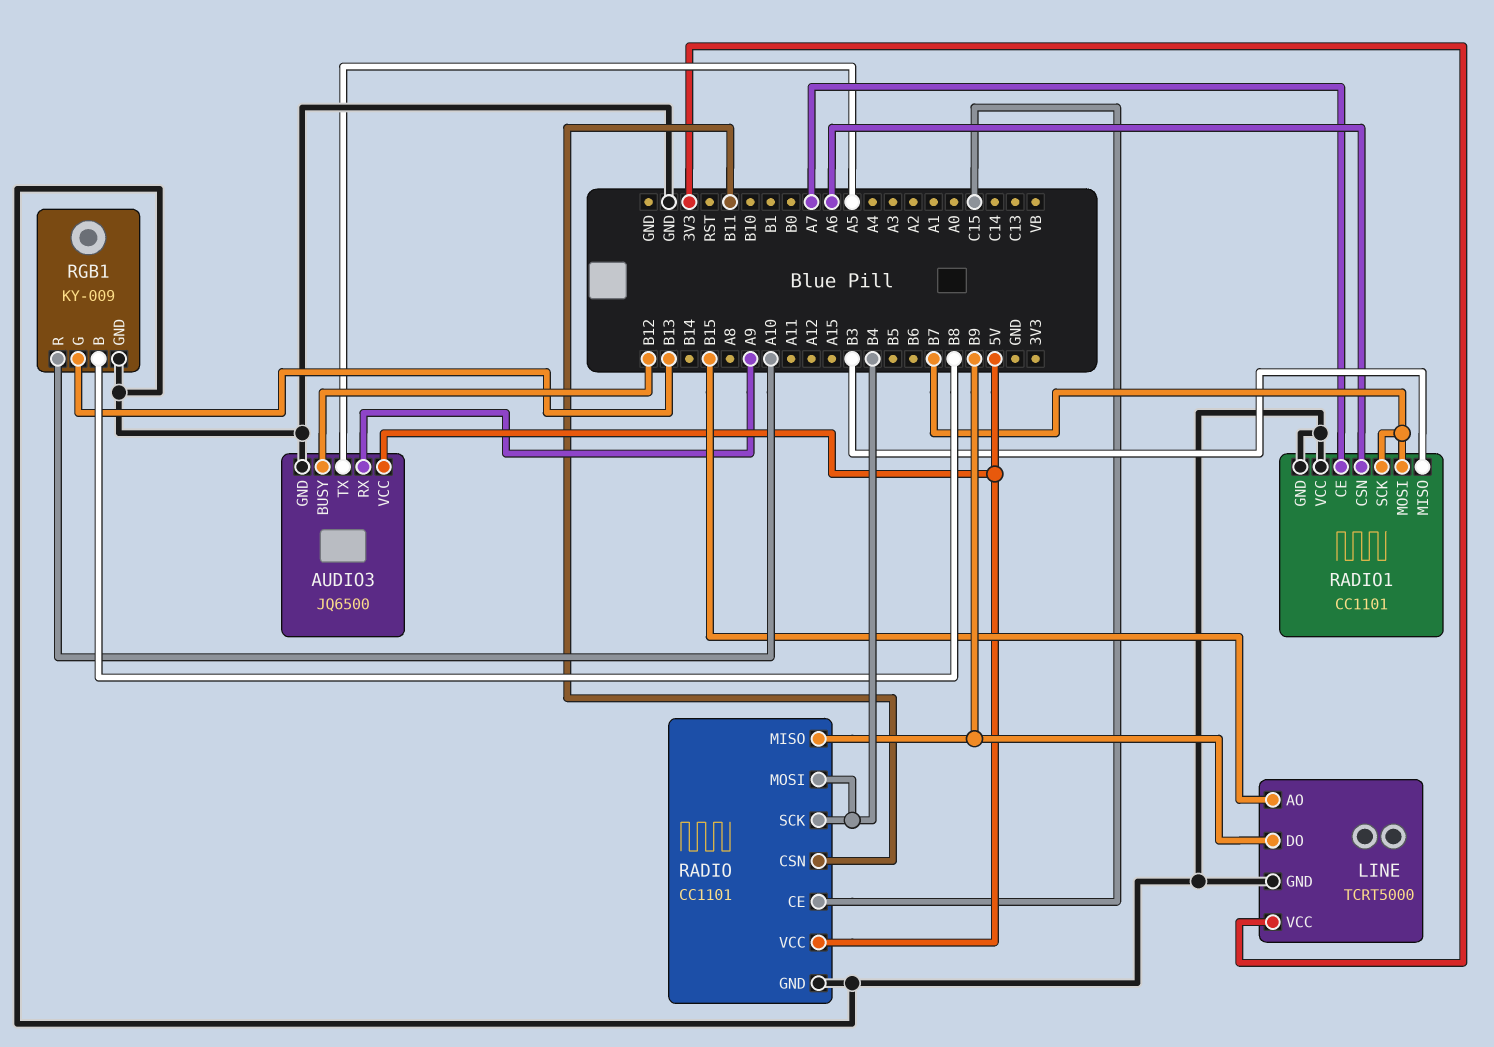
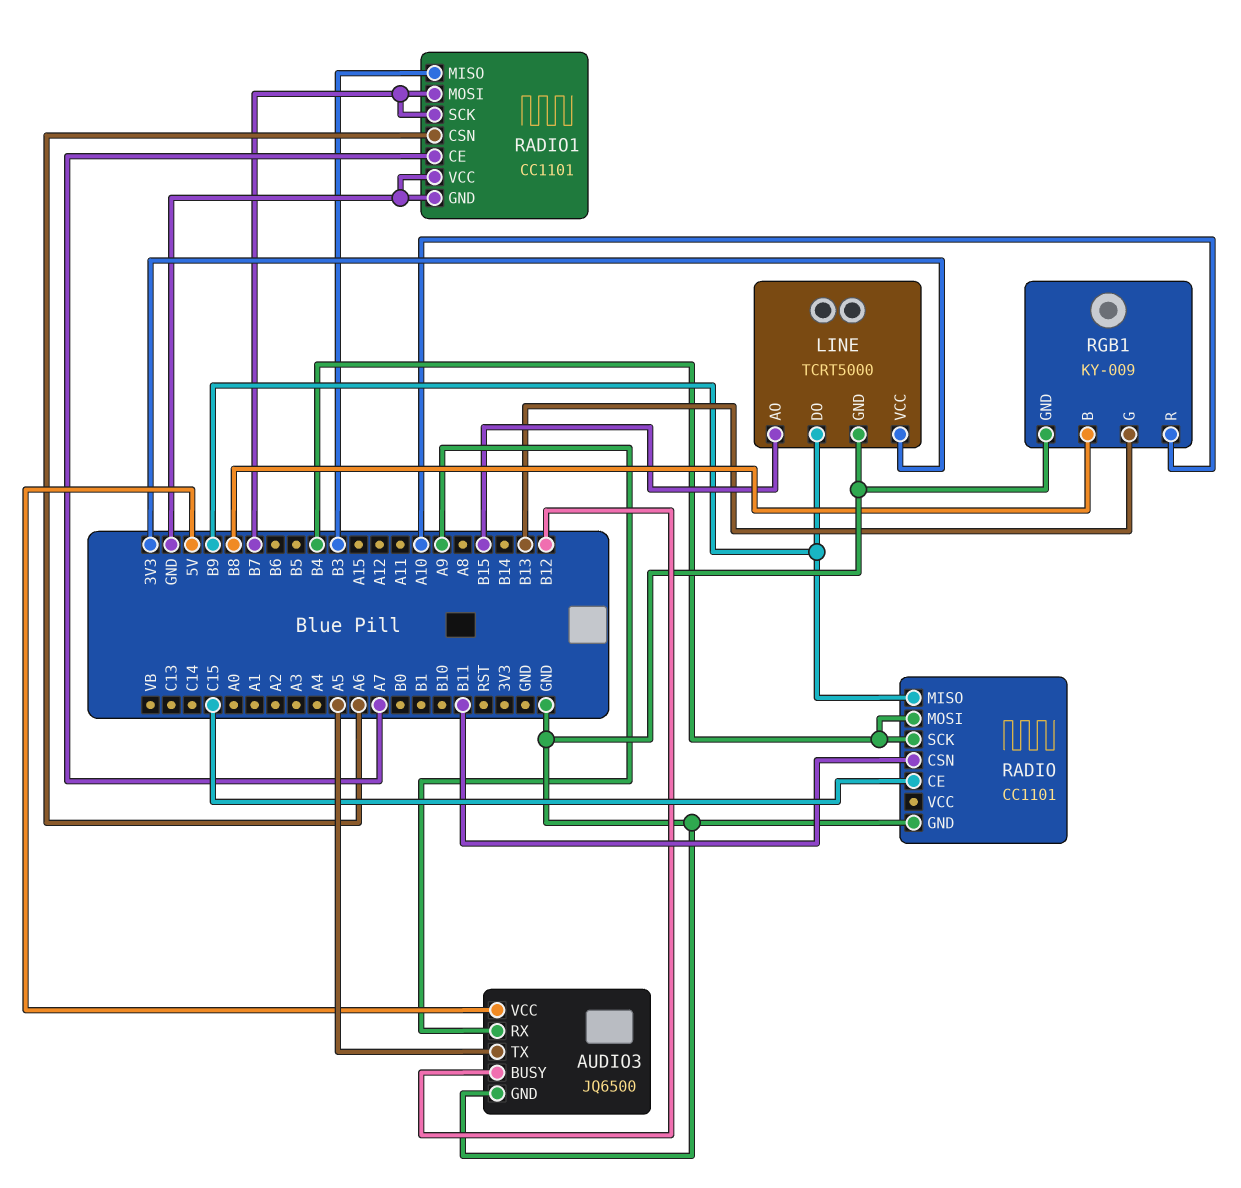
RADIO pin VCC: 5V -> none

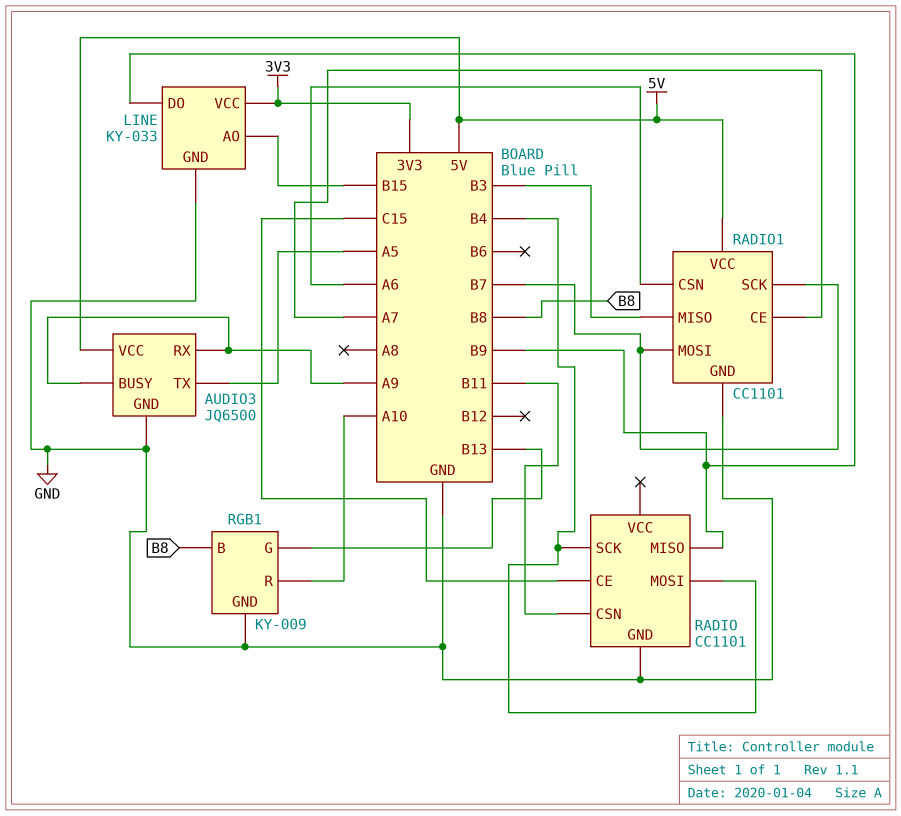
AUDIO3 pin BUSY: B12 -> A9
LINE: TCRT5000 -> KY-033
RADIO1 pin VCC: GND -> 5V

